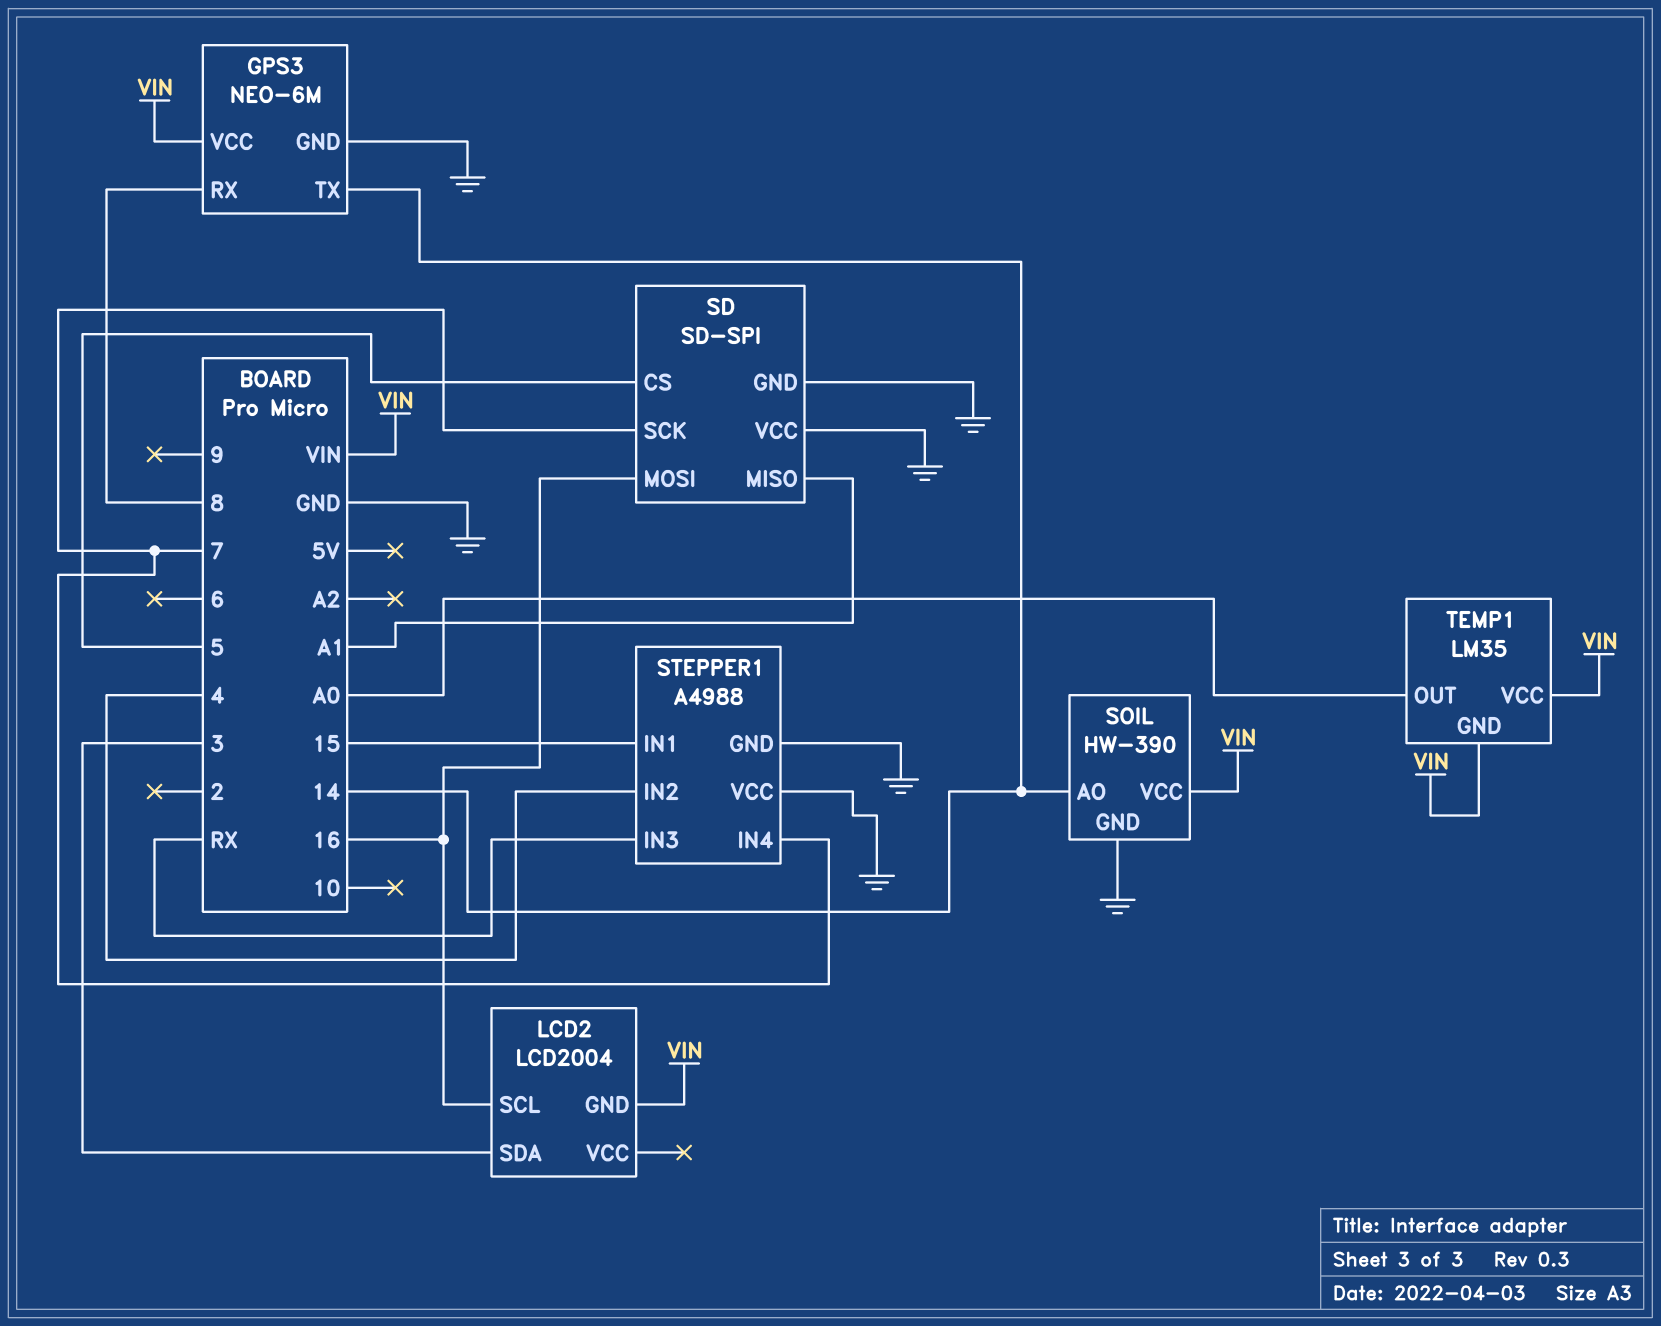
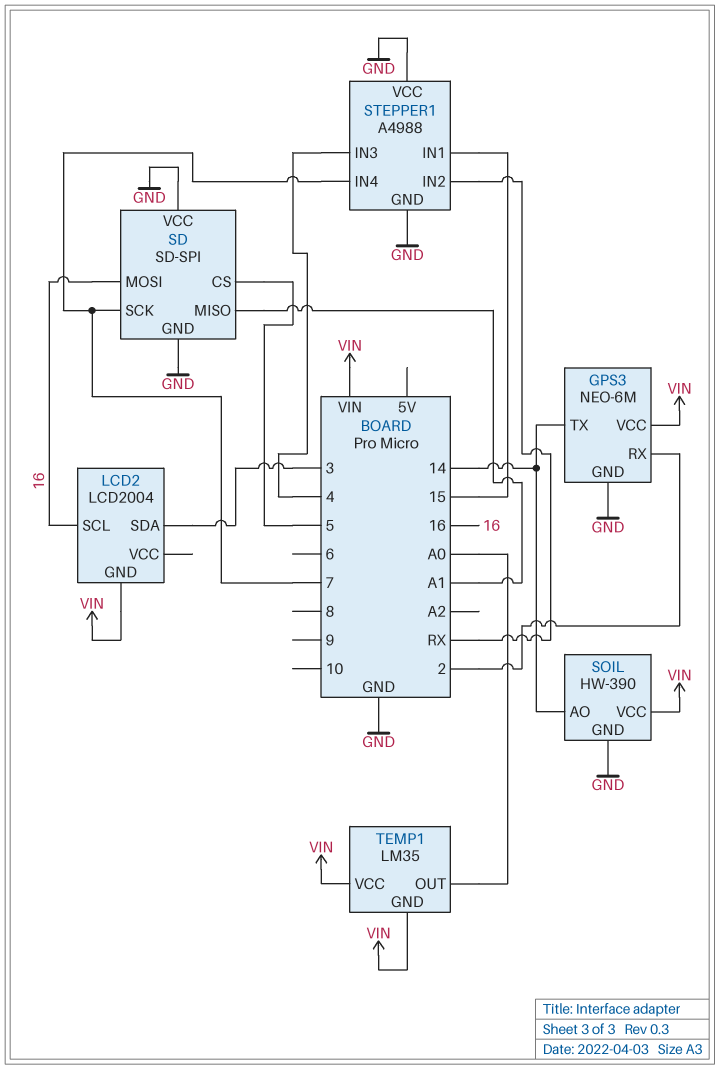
GPS3 pin RX: 8 -> 2
STEPPER1 pin IN2: 4 -> RX
STEPPER1 pin IN3: RX -> 4

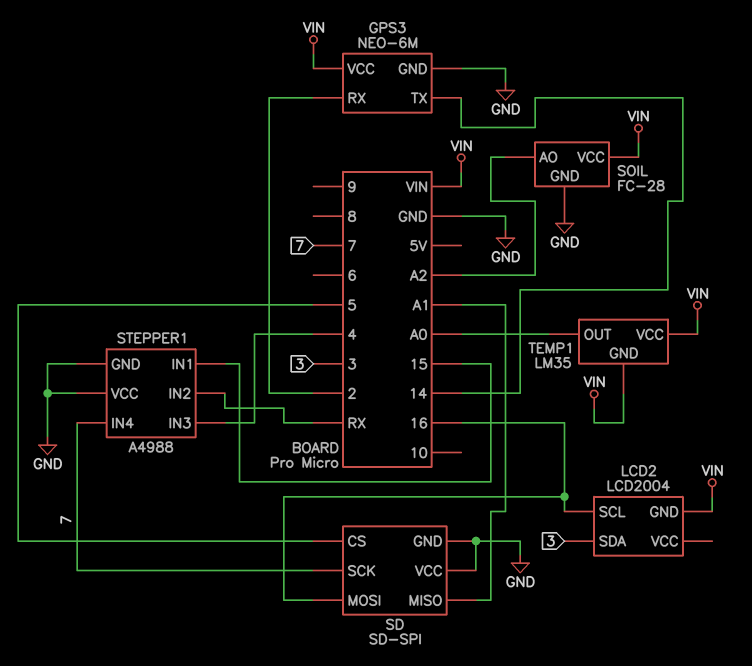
SOIL: HW-390 -> FC-28
SOIL pin AO: 14 -> A2

